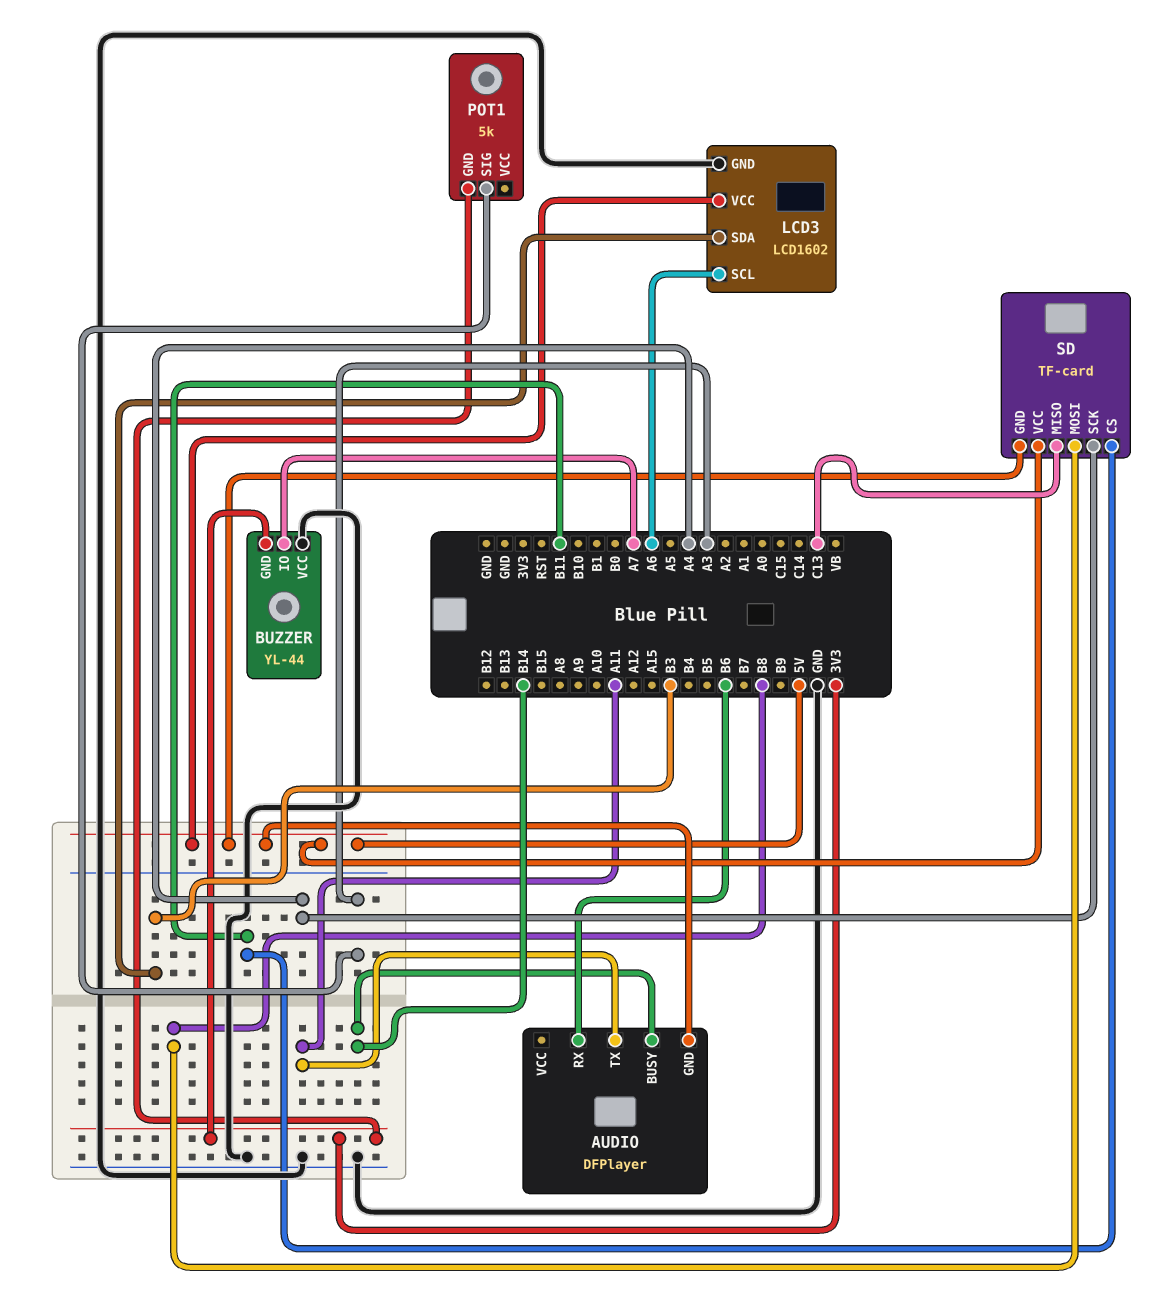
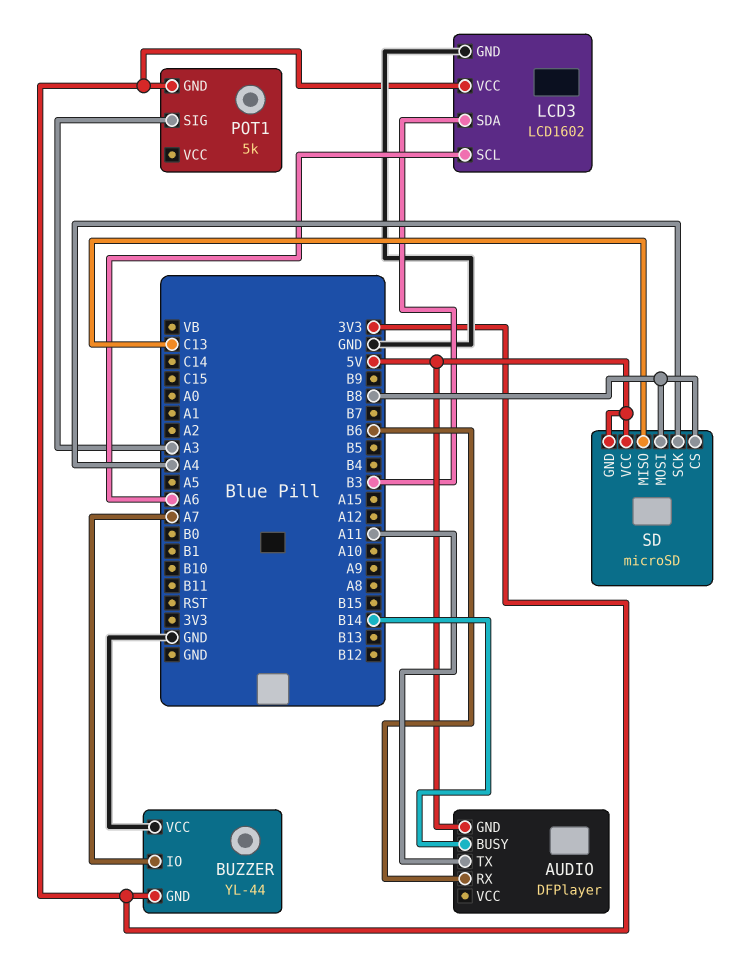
LCD3 pin VCC: 5V -> 3V3
SD: TF-card -> microSD
SD pin CS: B11 -> B8

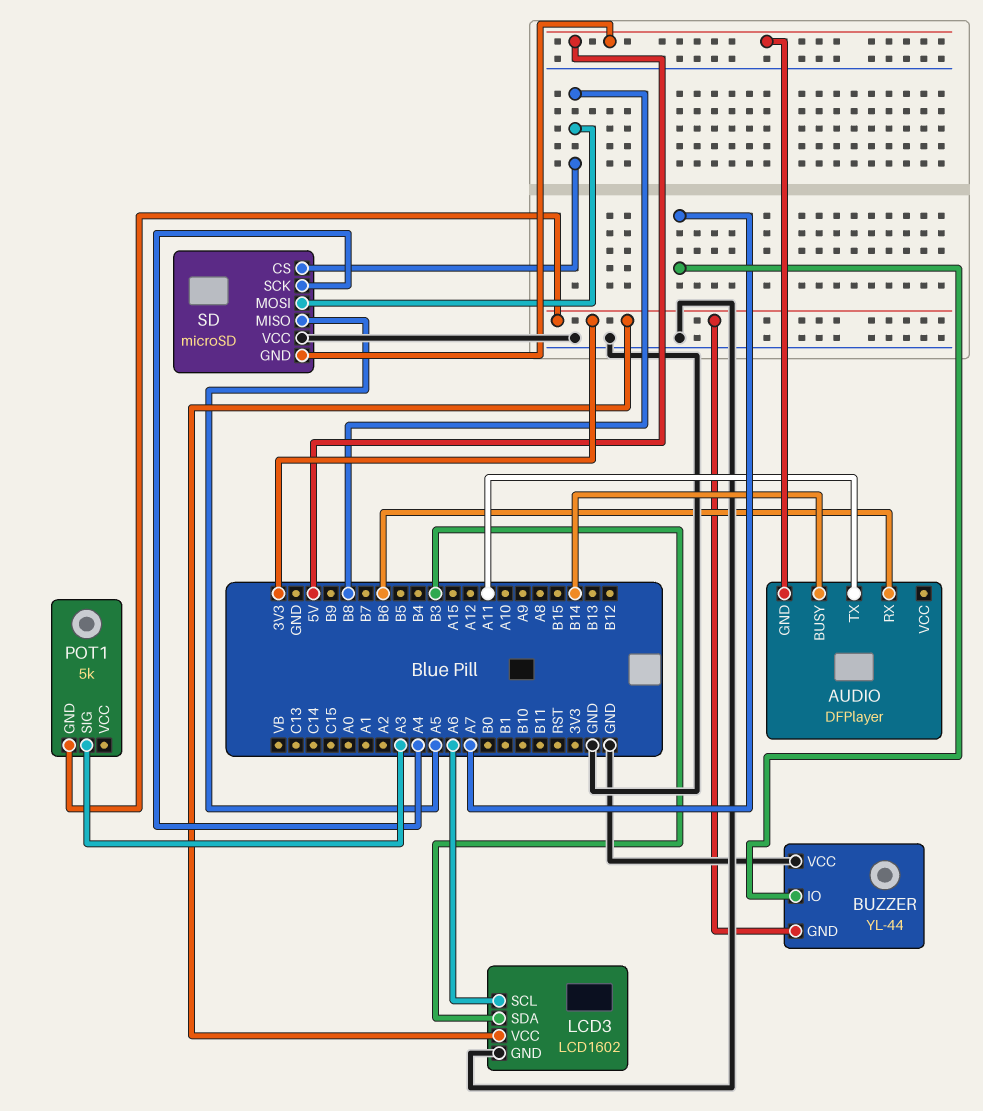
SD pin MISO: C13 -> A5
SD pin VCC: 5V -> GND

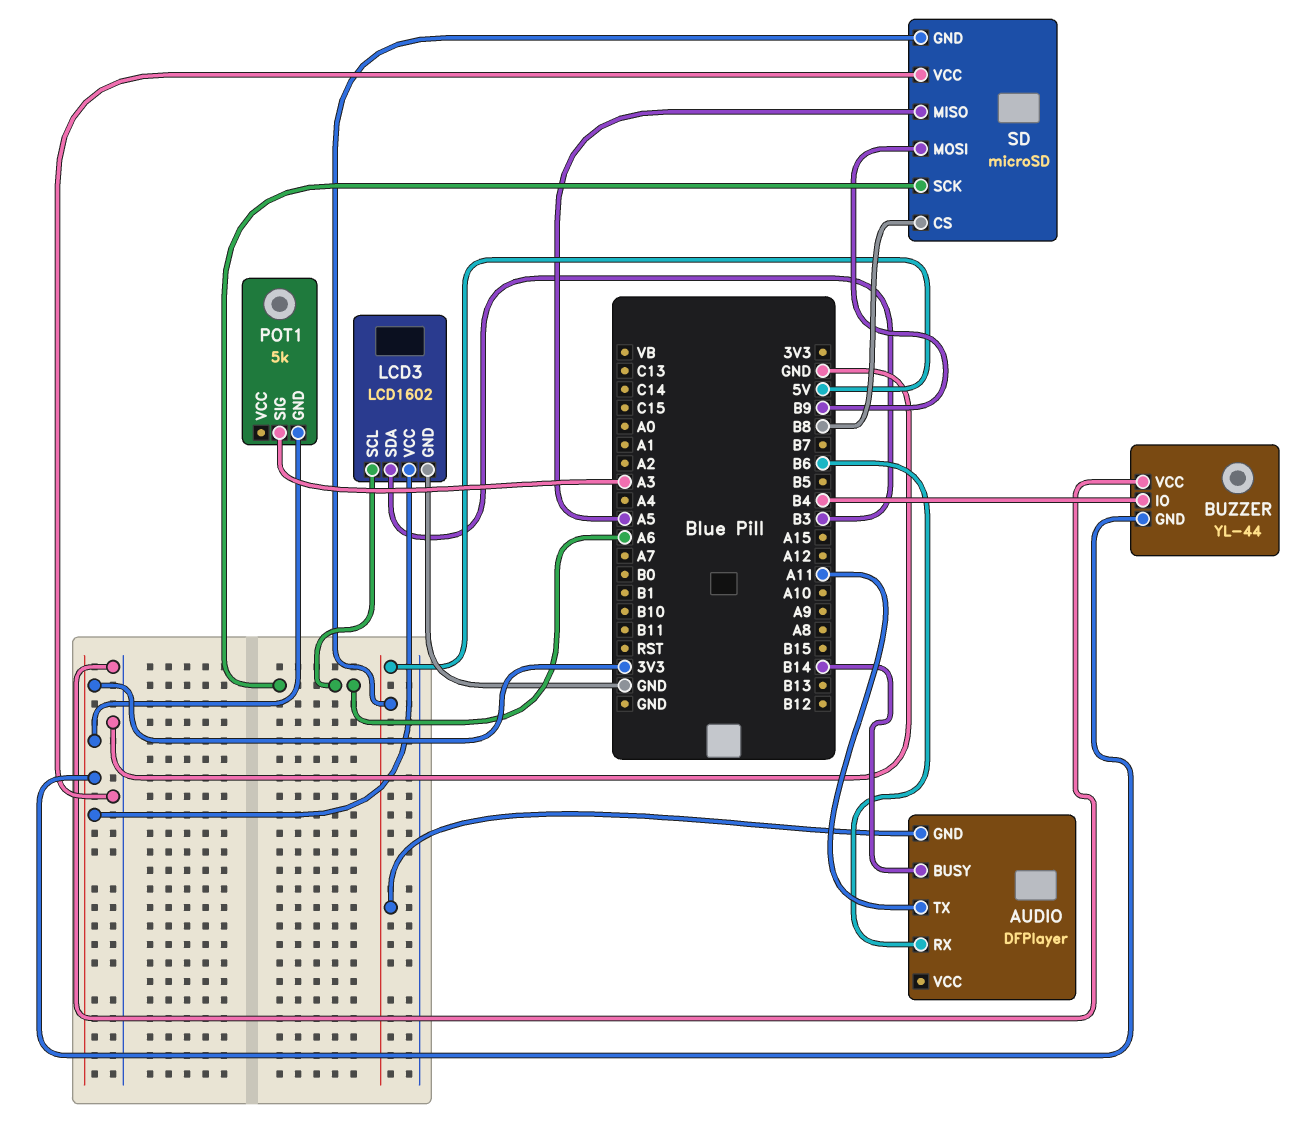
BUZZER pin IO: A7 -> B4
SD pin MOSI: B8 -> B9
SD pin SCK: A4 -> A6

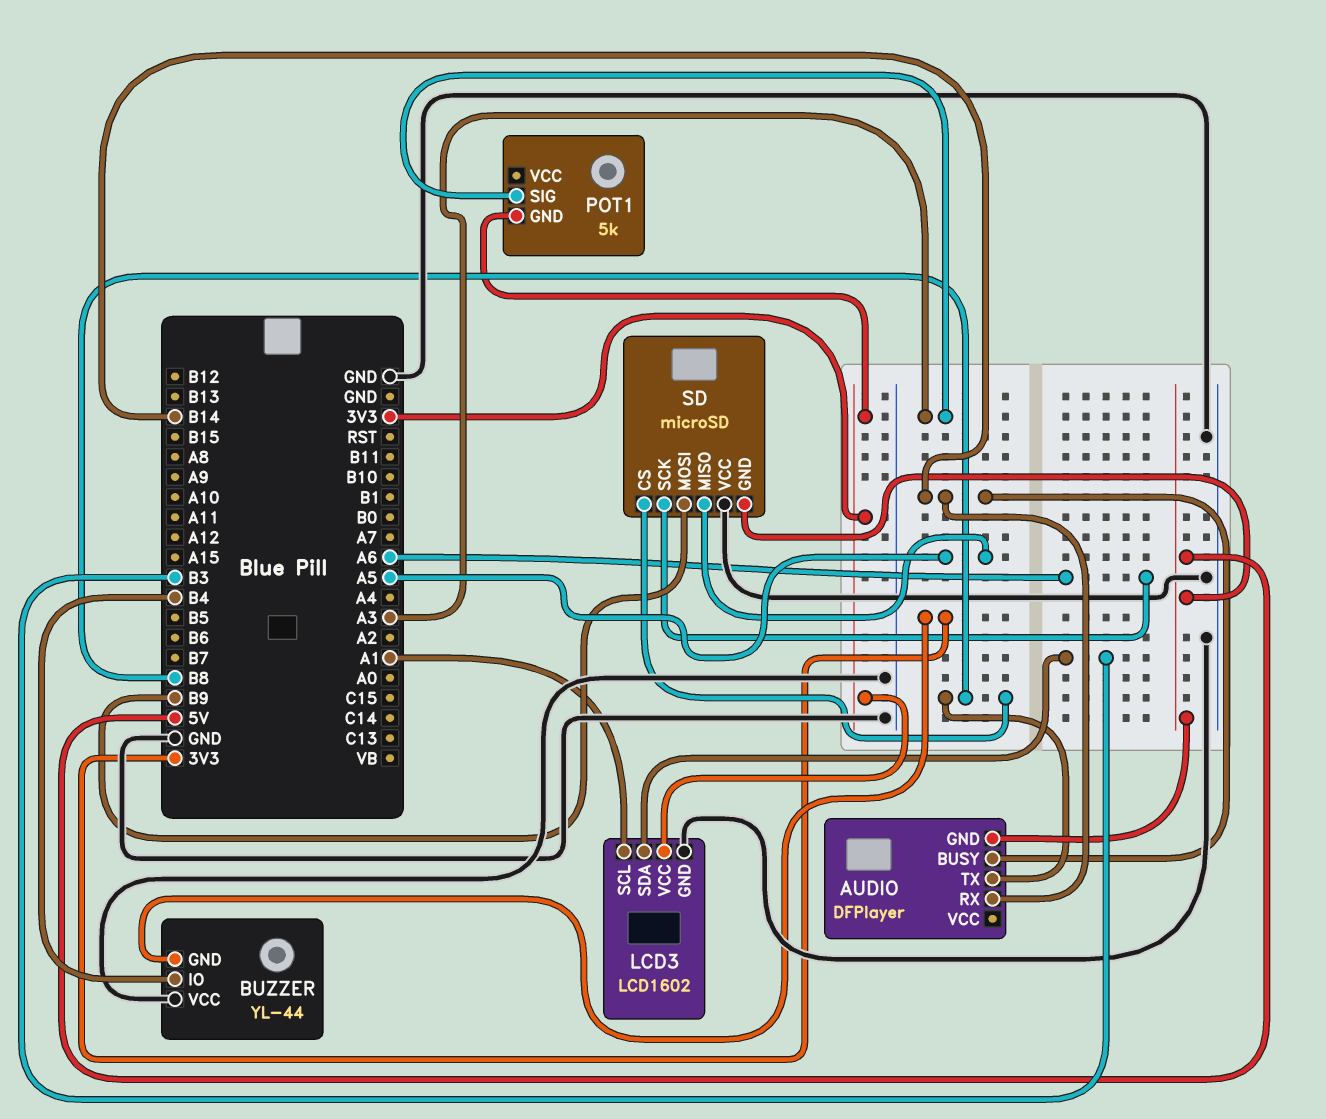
AUDIO pin RX: B6 -> B14
AUDIO pin TX: A11 -> B8
LCD3 pin SCL: A6 -> A1

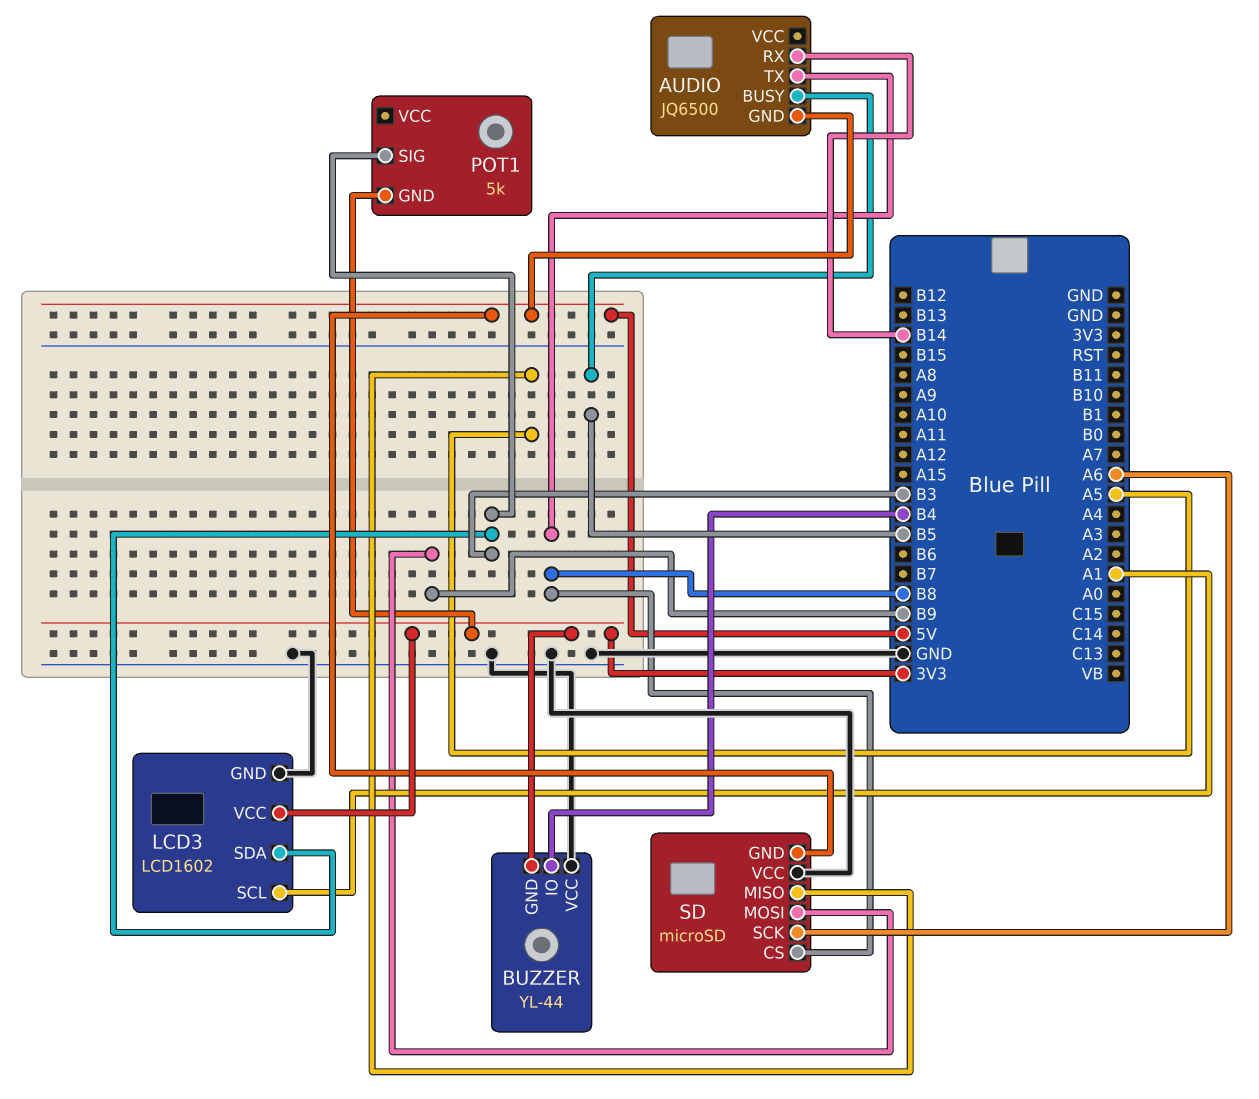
AUDIO: DFPlayer -> JQ6500
AUDIO pin BUSY: B14 -> B5
POT1 pin SIG: A3 -> B3

